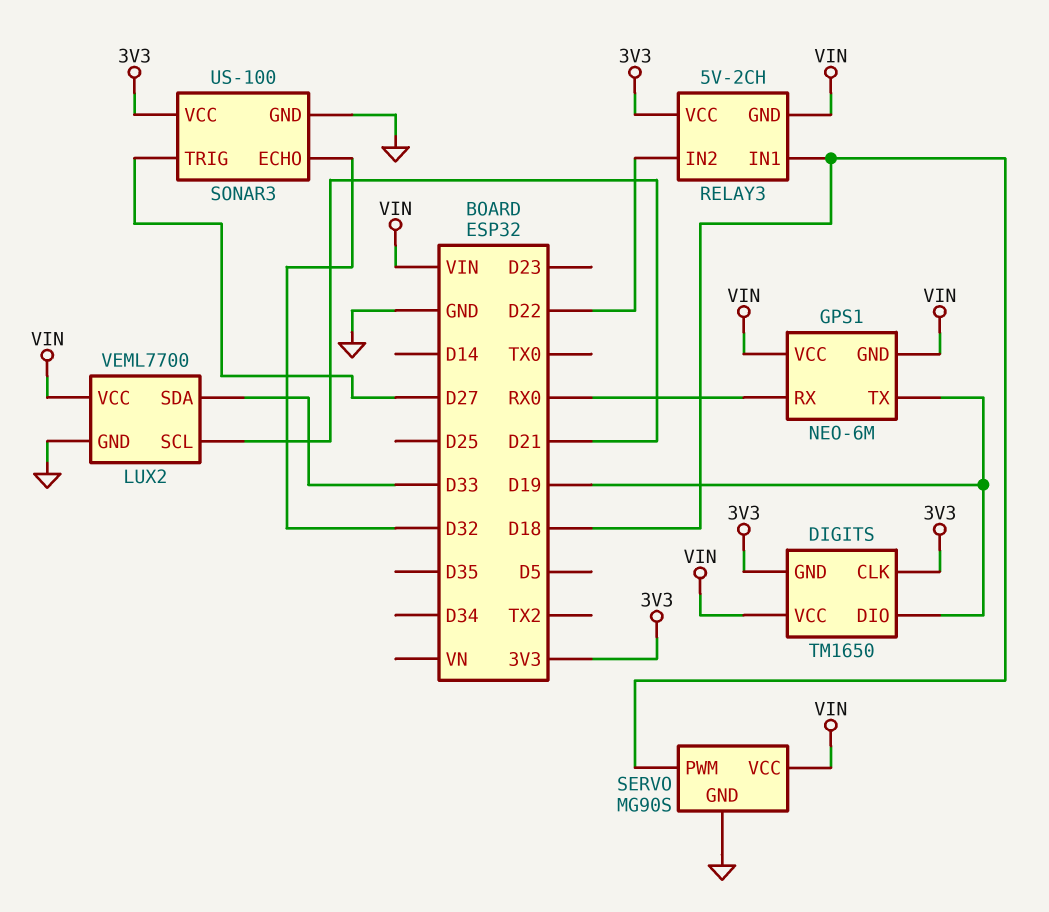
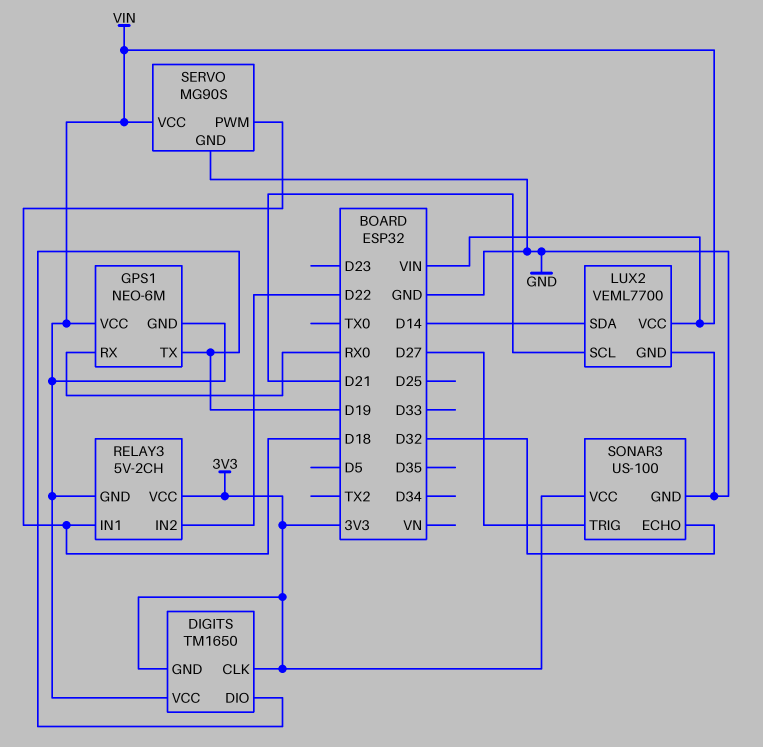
LUX2 pin SDA: D33 -> D14

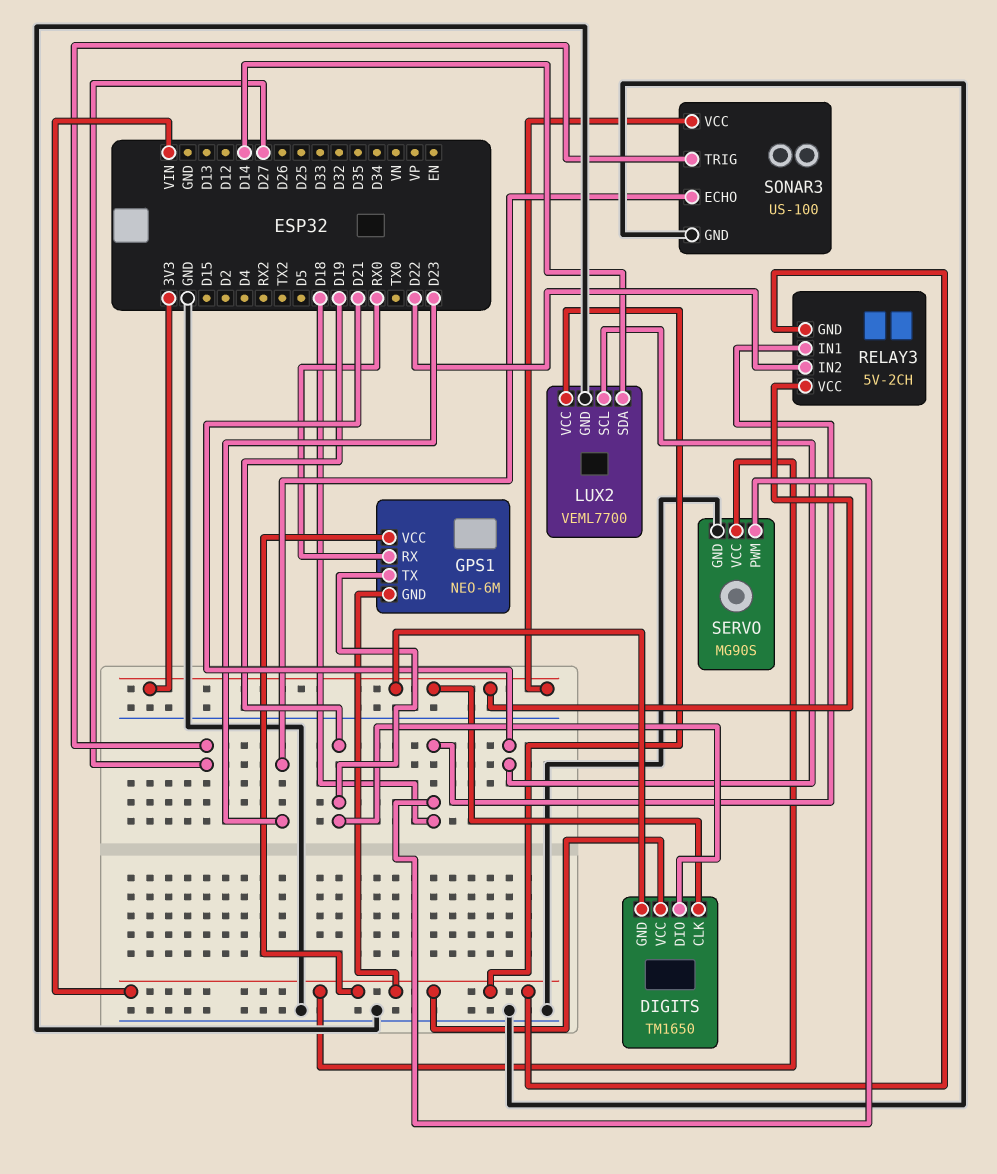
SONAR3 pin ECHO: D32 -> D23

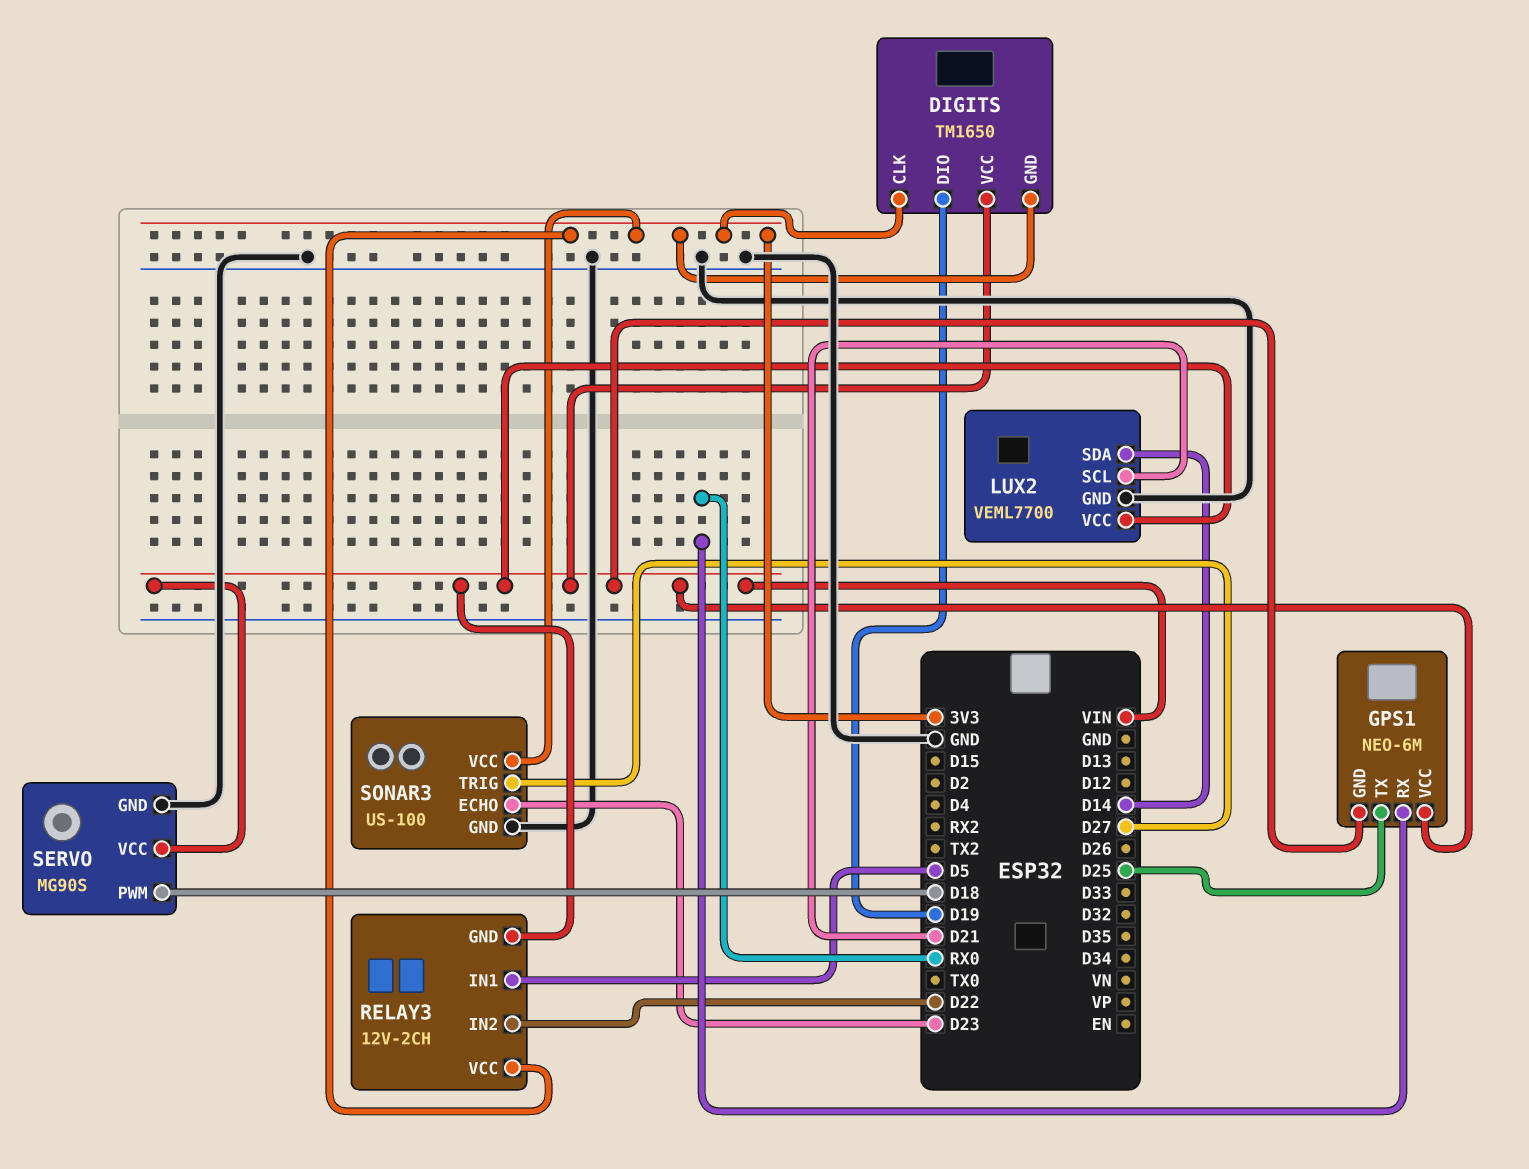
GPS1 pin TX: D19 -> D25
RELAY3: 5V-2CH -> 12V-2CH
RELAY3 pin IN1: D18 -> D5

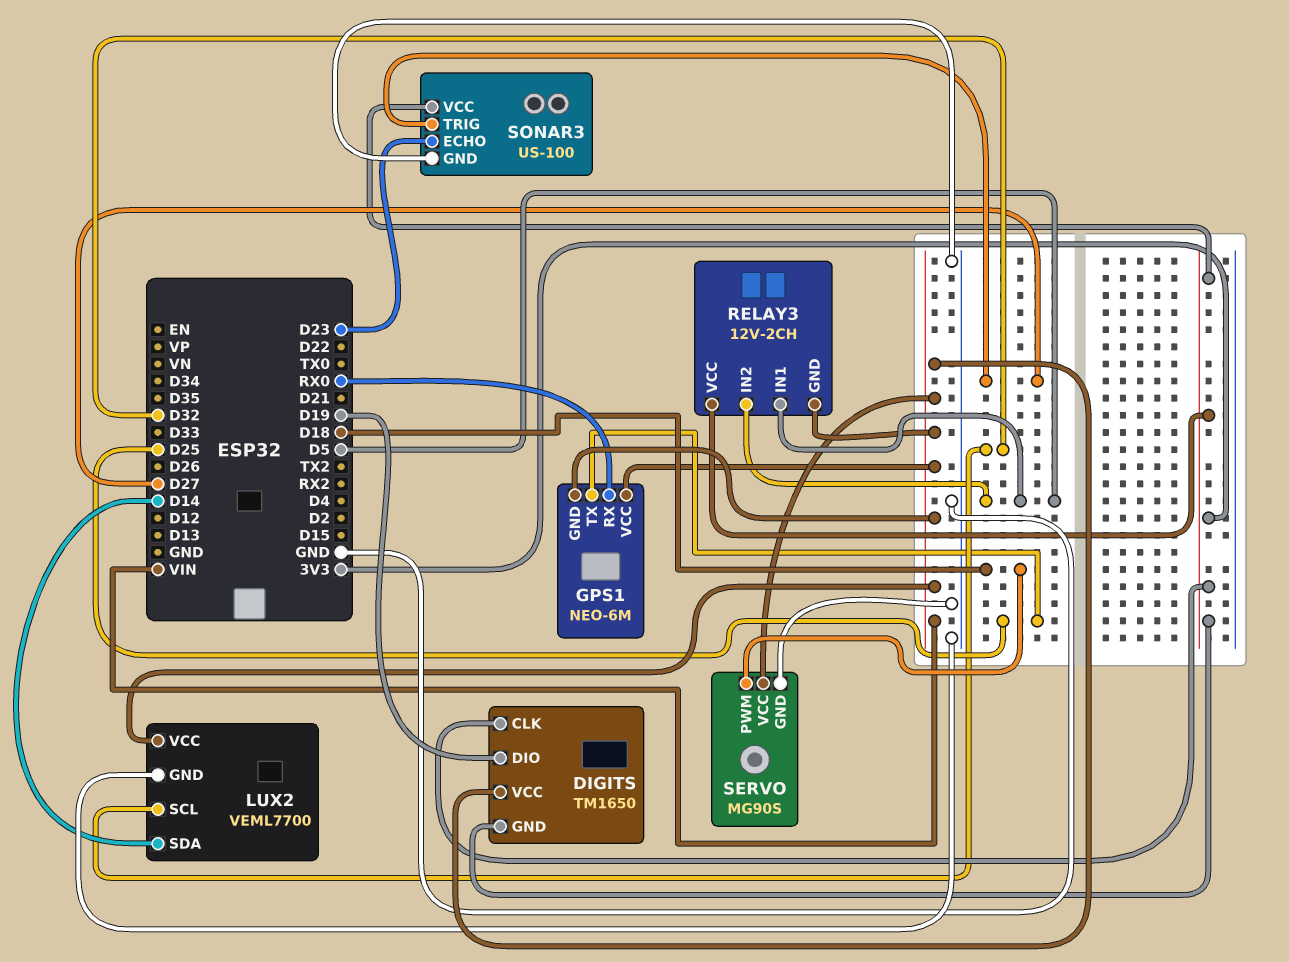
LUX2 pin SCL: D21 -> D32
RELAY3 pin IN2: D22 -> D5

